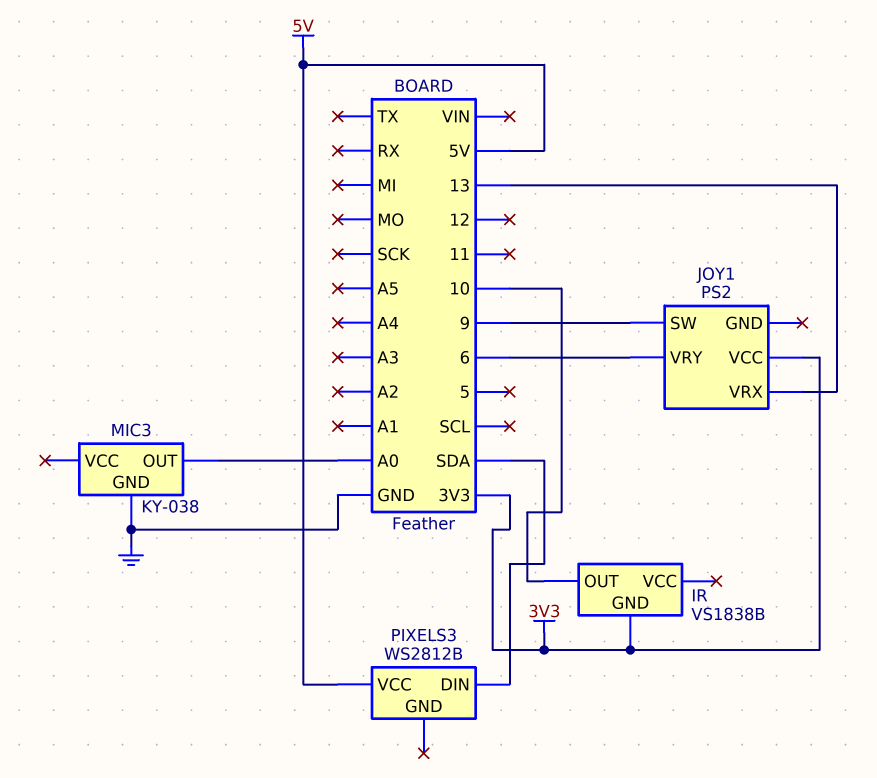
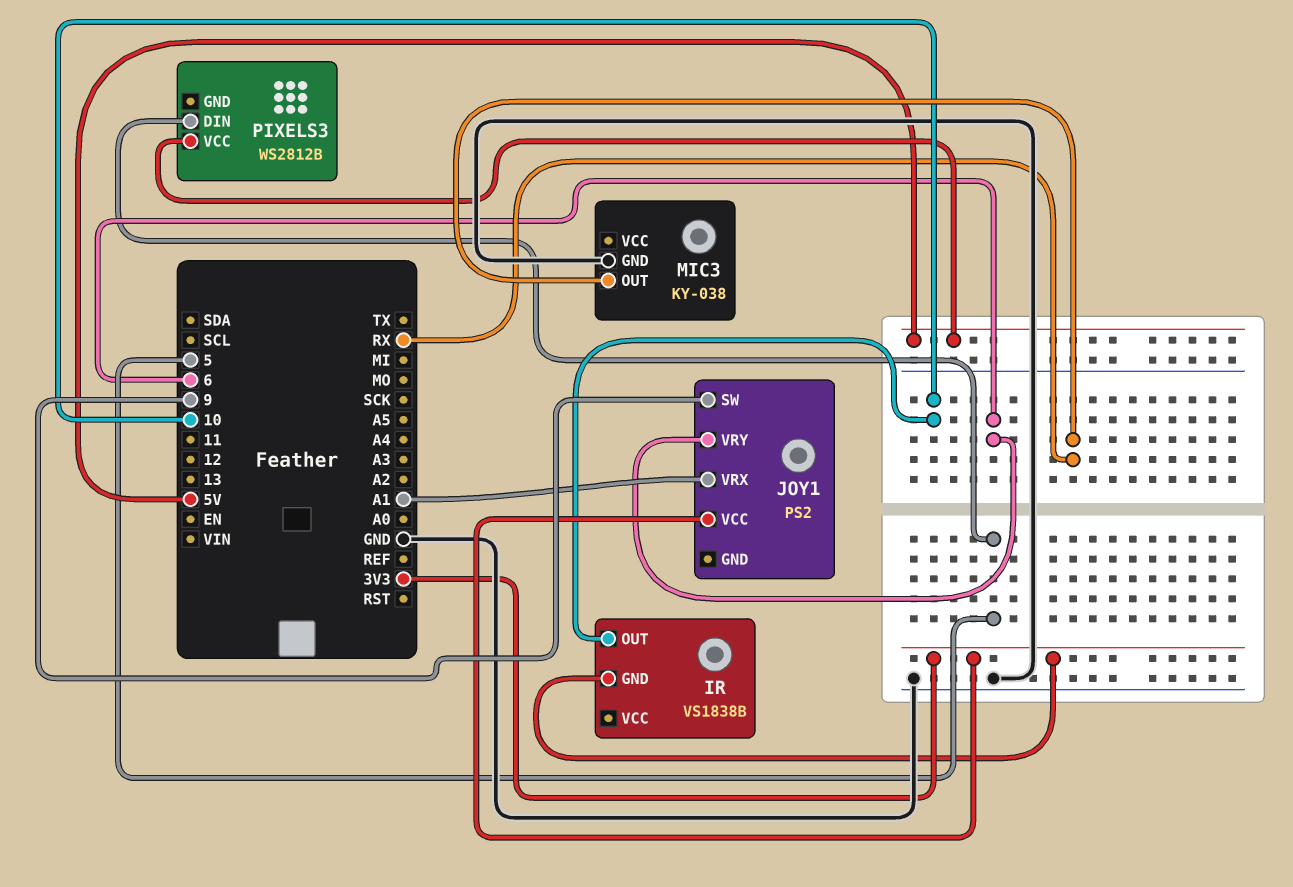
JOY1 pin VRX: 13 -> A1
MIC3 pin OUT: A0 -> RX
PIXELS3 pin DIN: SDA -> 5

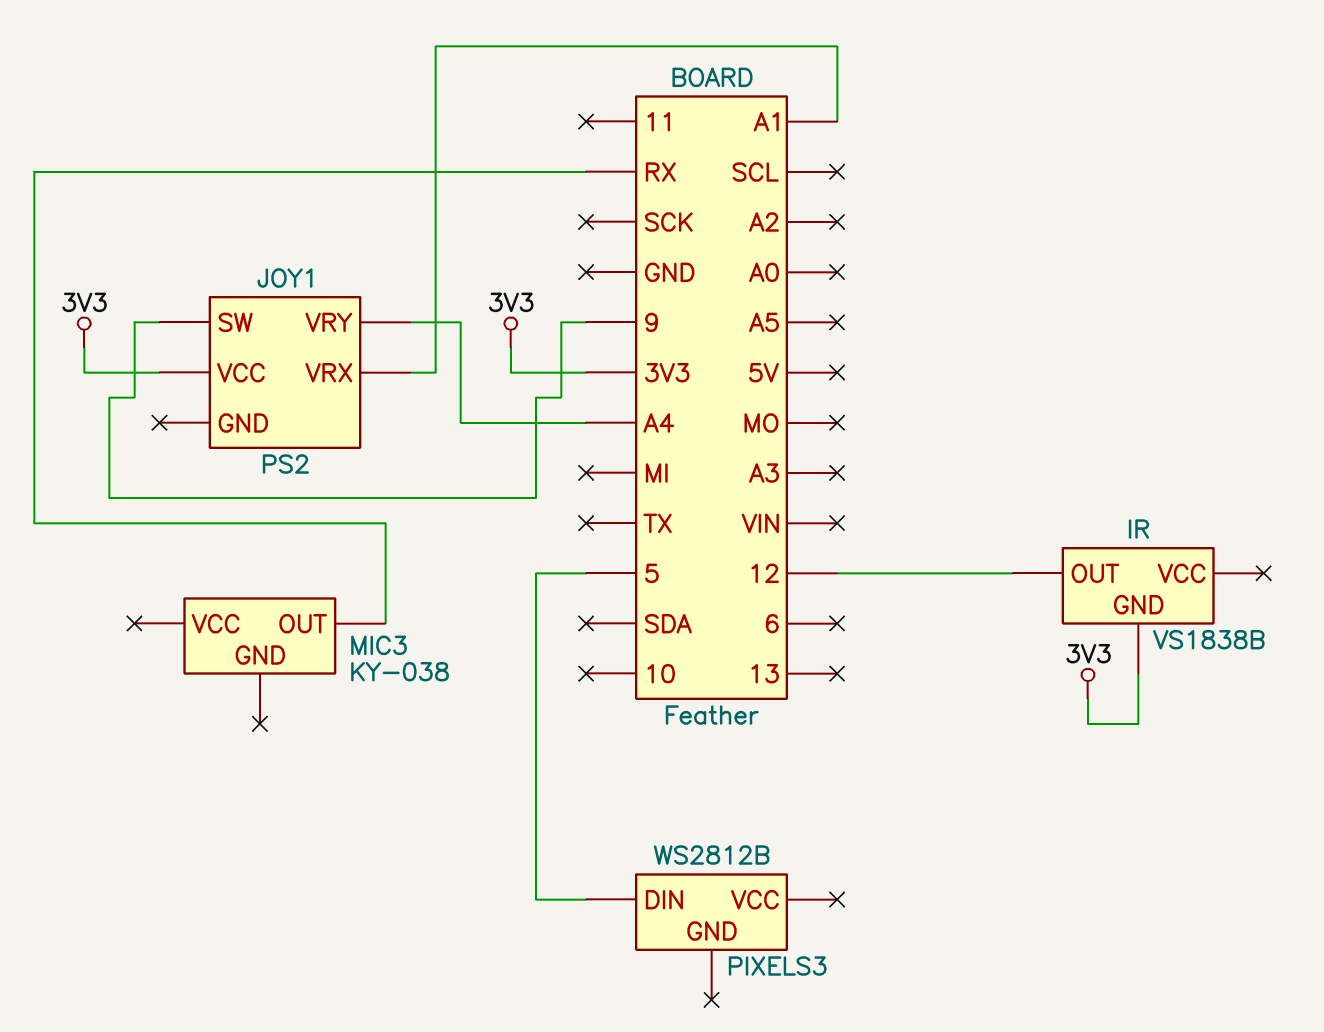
IR pin OUT: 10 -> 12
JOY1 pin VRY: 6 -> A4
MIC3 pin GND: GND -> none
PIXELS3 pin VCC: 5V -> none

